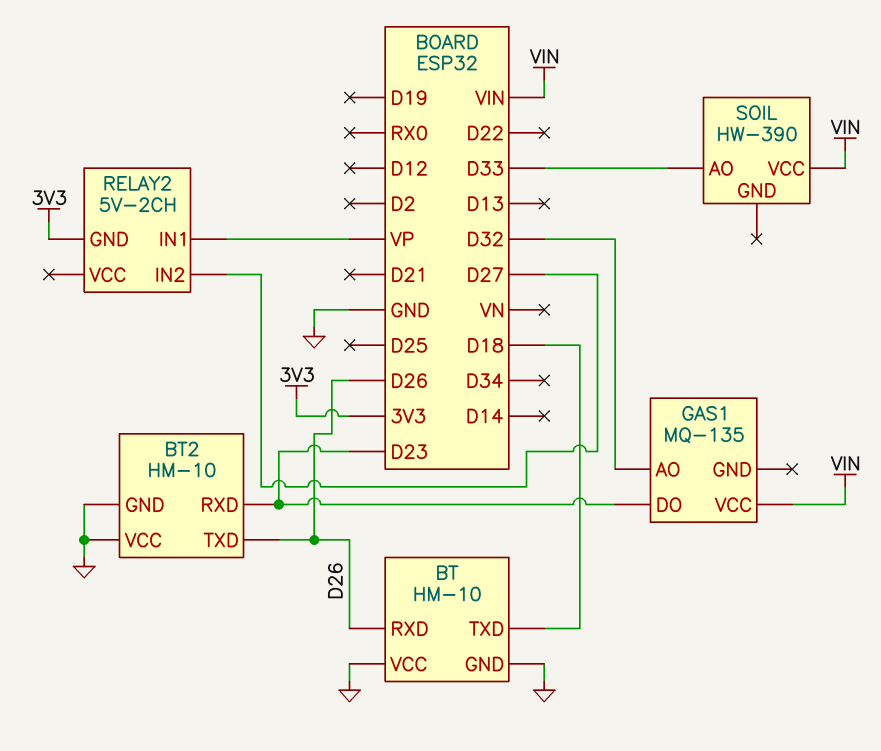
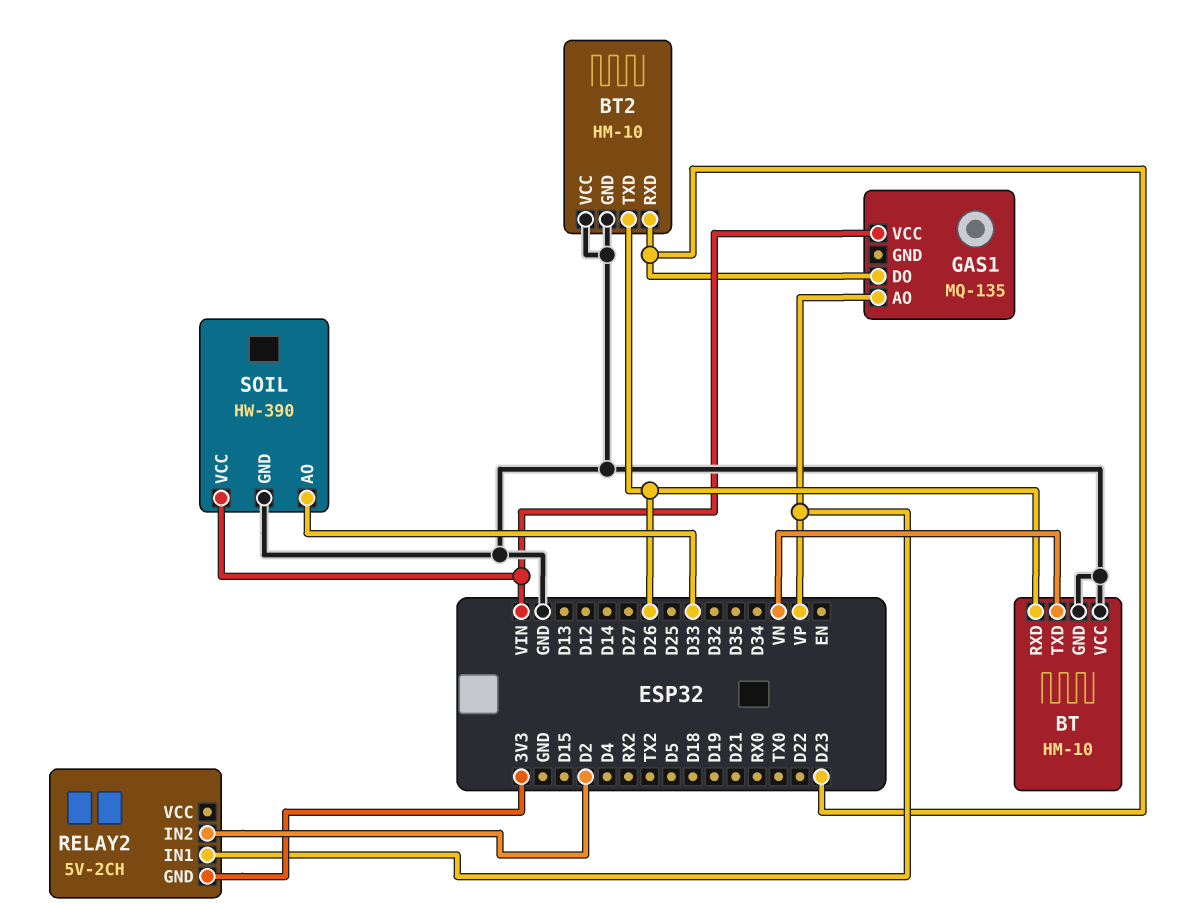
BT pin TXD: D18 -> VN
GAS1 pin AO: D32 -> VP
RELAY2 pin IN2: D27 -> D2
SOIL pin GND: none -> GND

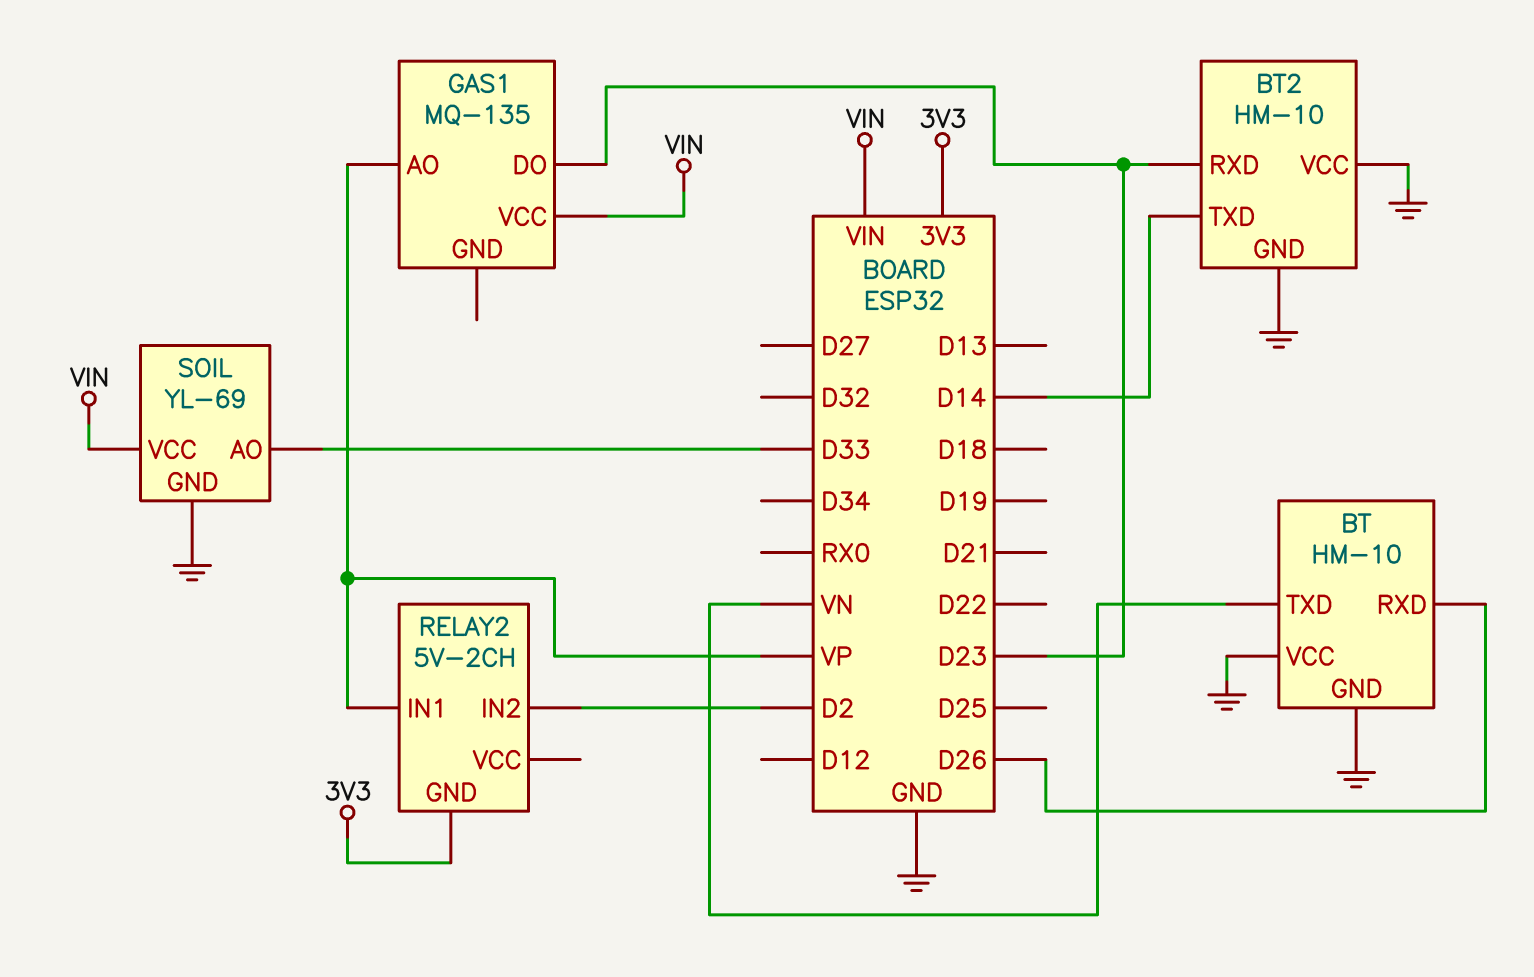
BT2 pin TXD: D26 -> D14
SOIL: HW-390 -> YL-69

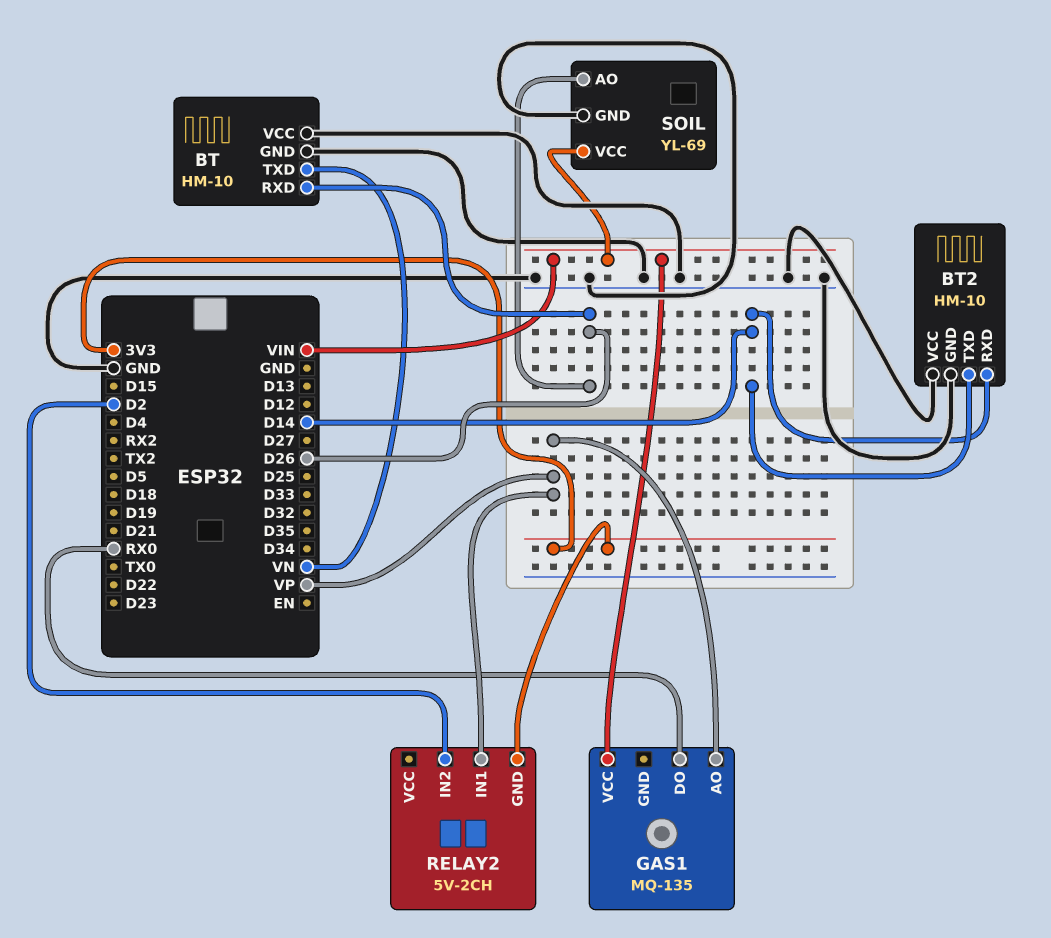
BT2 pin RXD: D23 -> D14
GAS1 pin DO: D23 -> RX0
SOIL pin AO: D33 -> D26

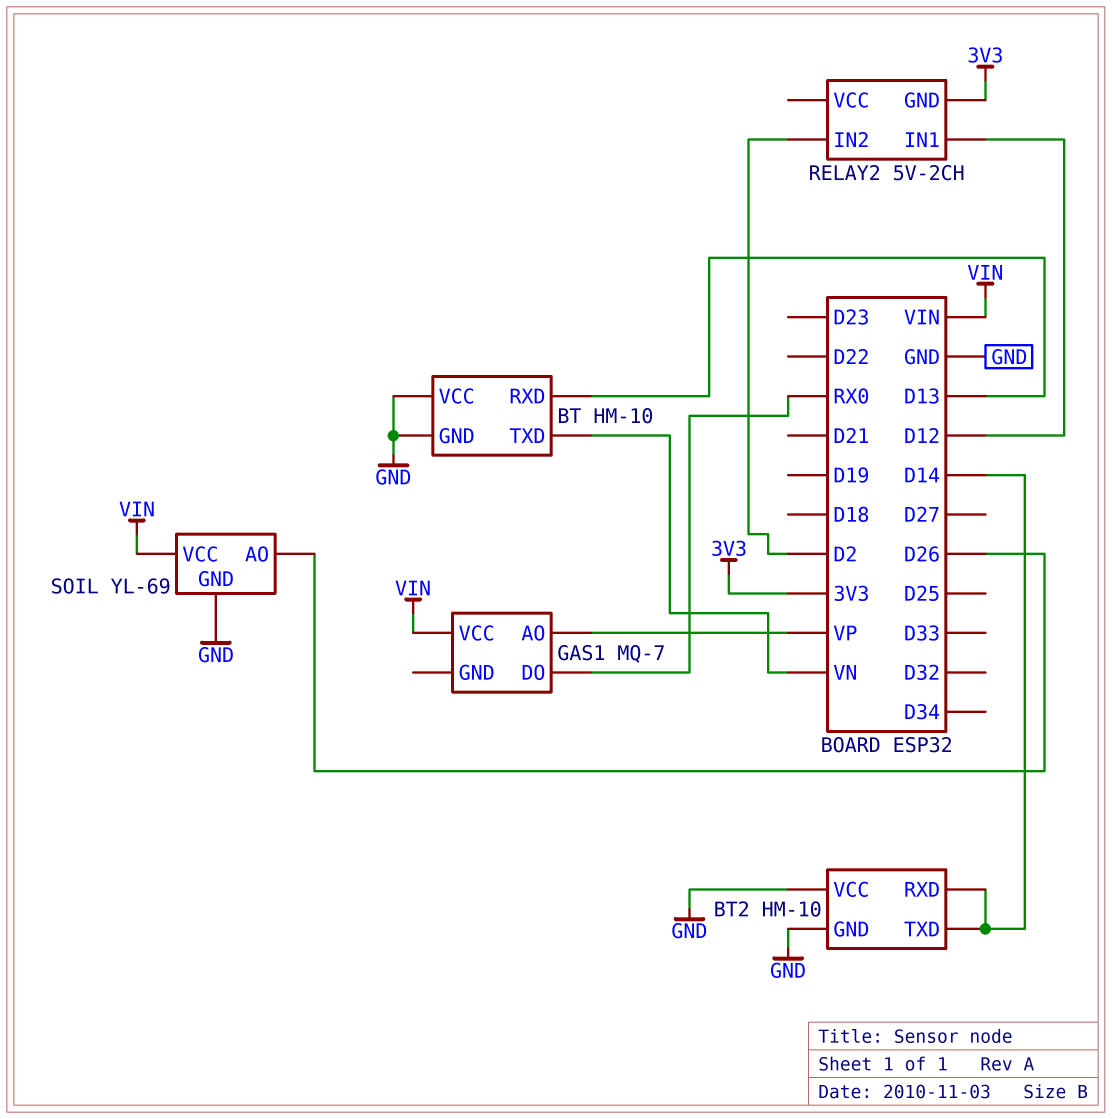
BT pin RXD: D26 -> D13
GAS1: MQ-135 -> MQ-7
RELAY2 pin IN1: VP -> D12

